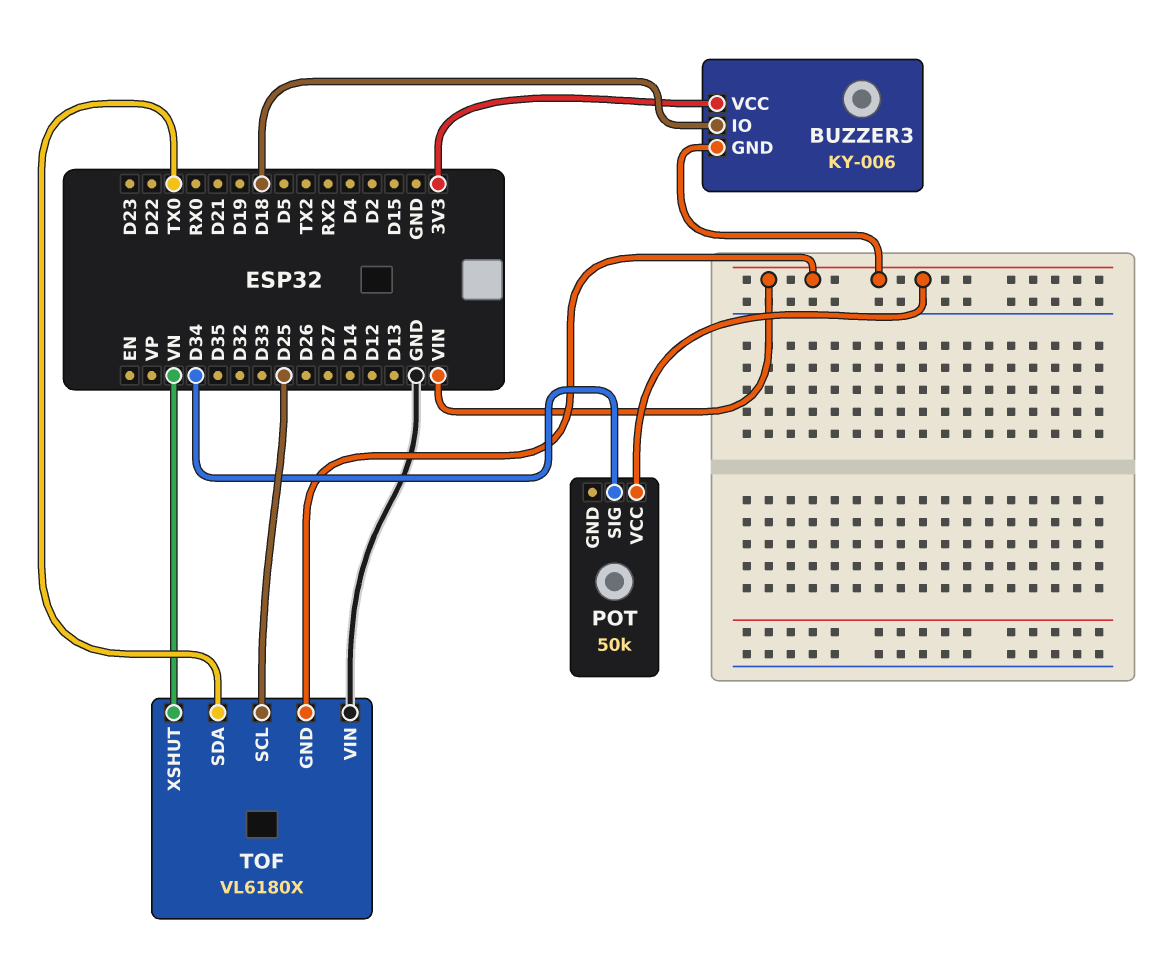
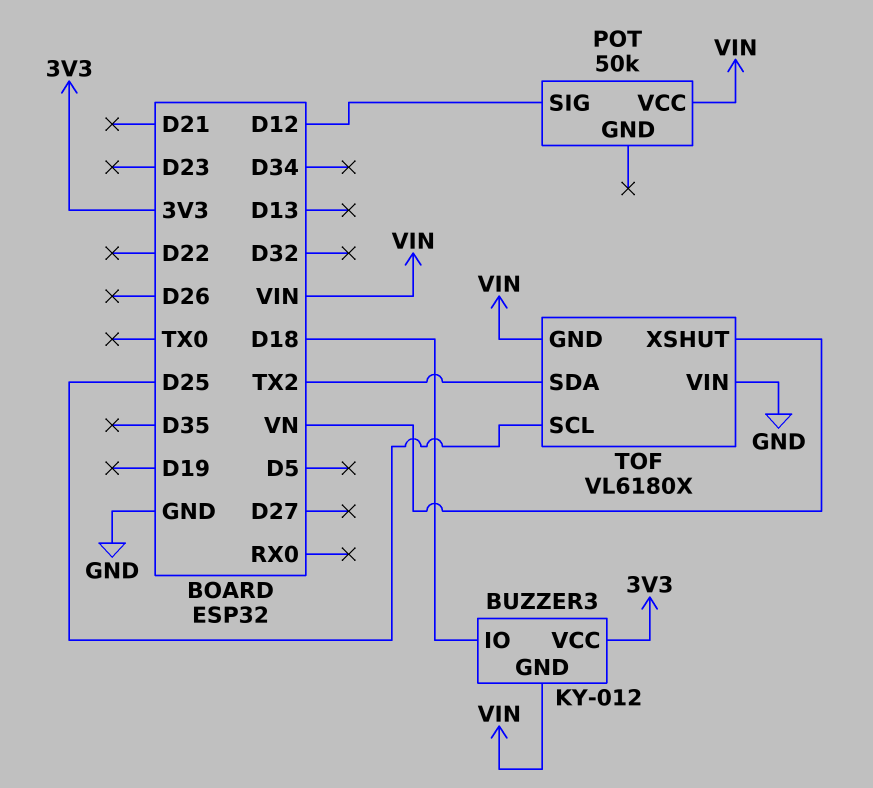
BUZZER3: KY-006 -> KY-012
POT pin SIG: D34 -> D12
TOF pin SDA: TX0 -> TX2

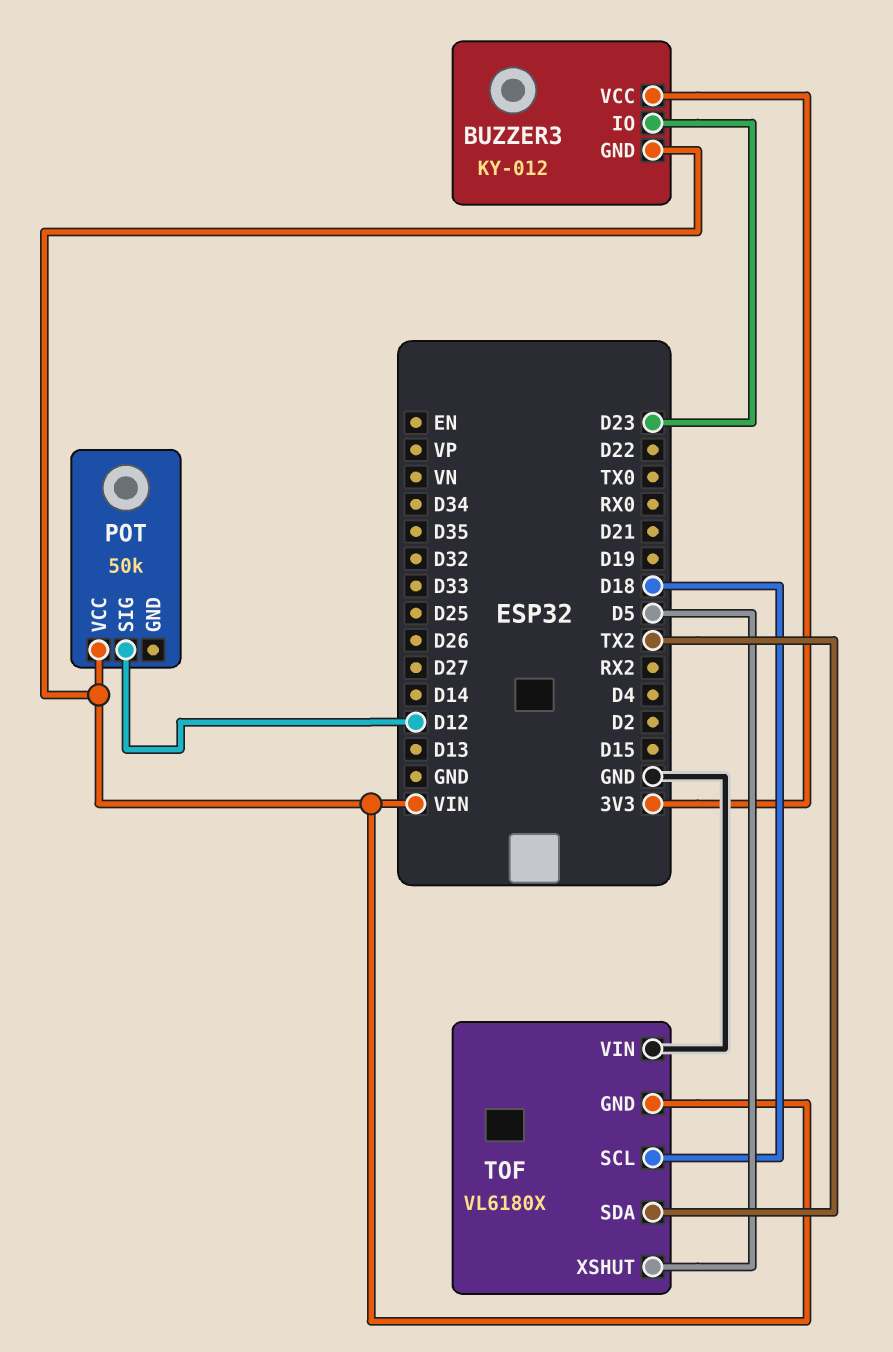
BUZZER3 pin IO: D18 -> D23
TOF pin SCL: D25 -> D18
TOF pin XSHUT: VN -> D5

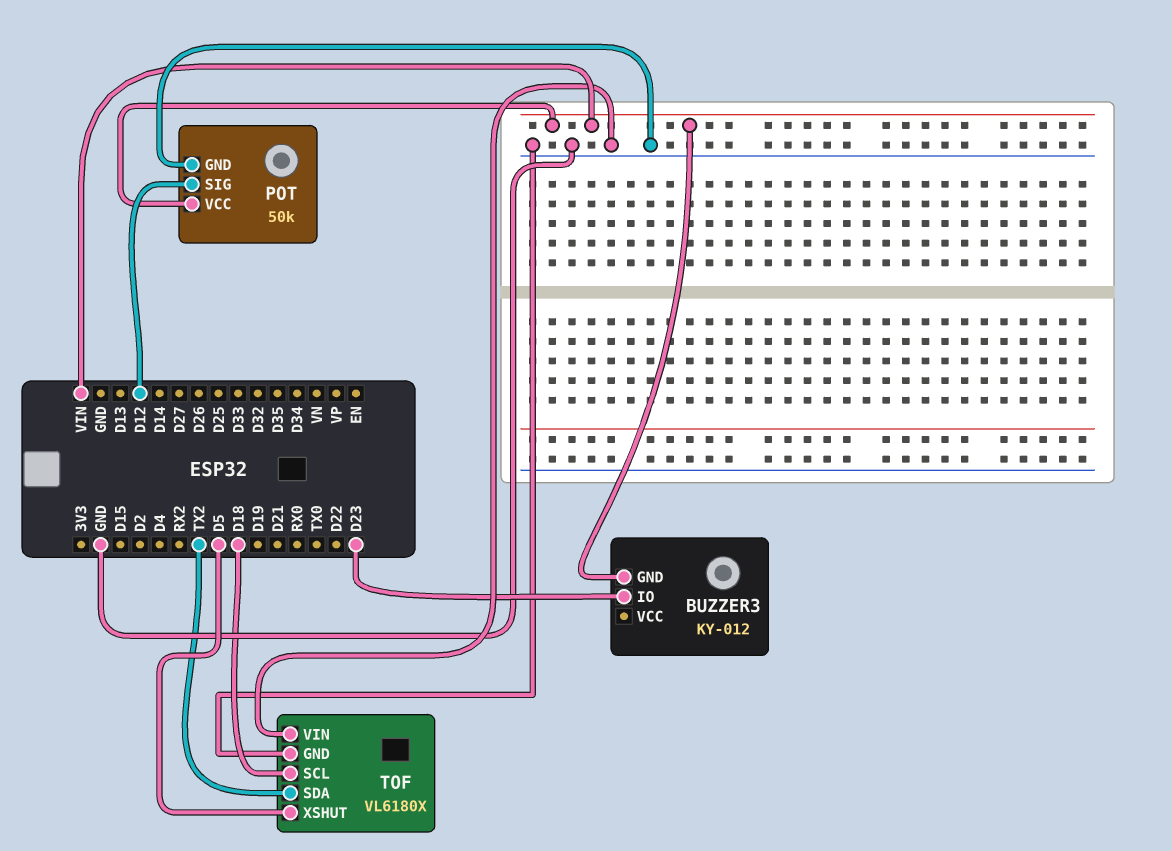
BUZZER3 pin VCC: 3V3 -> none
POT pin GND: none -> GND
TOF pin GND: VIN -> GND

